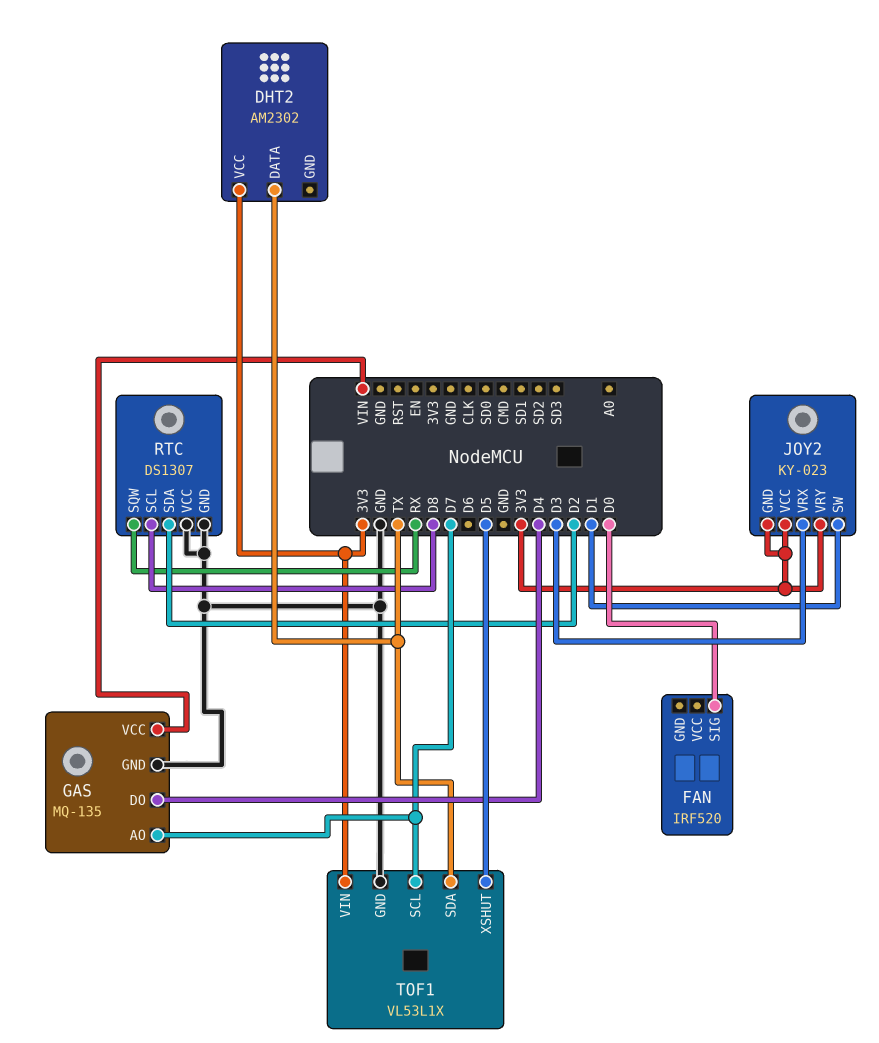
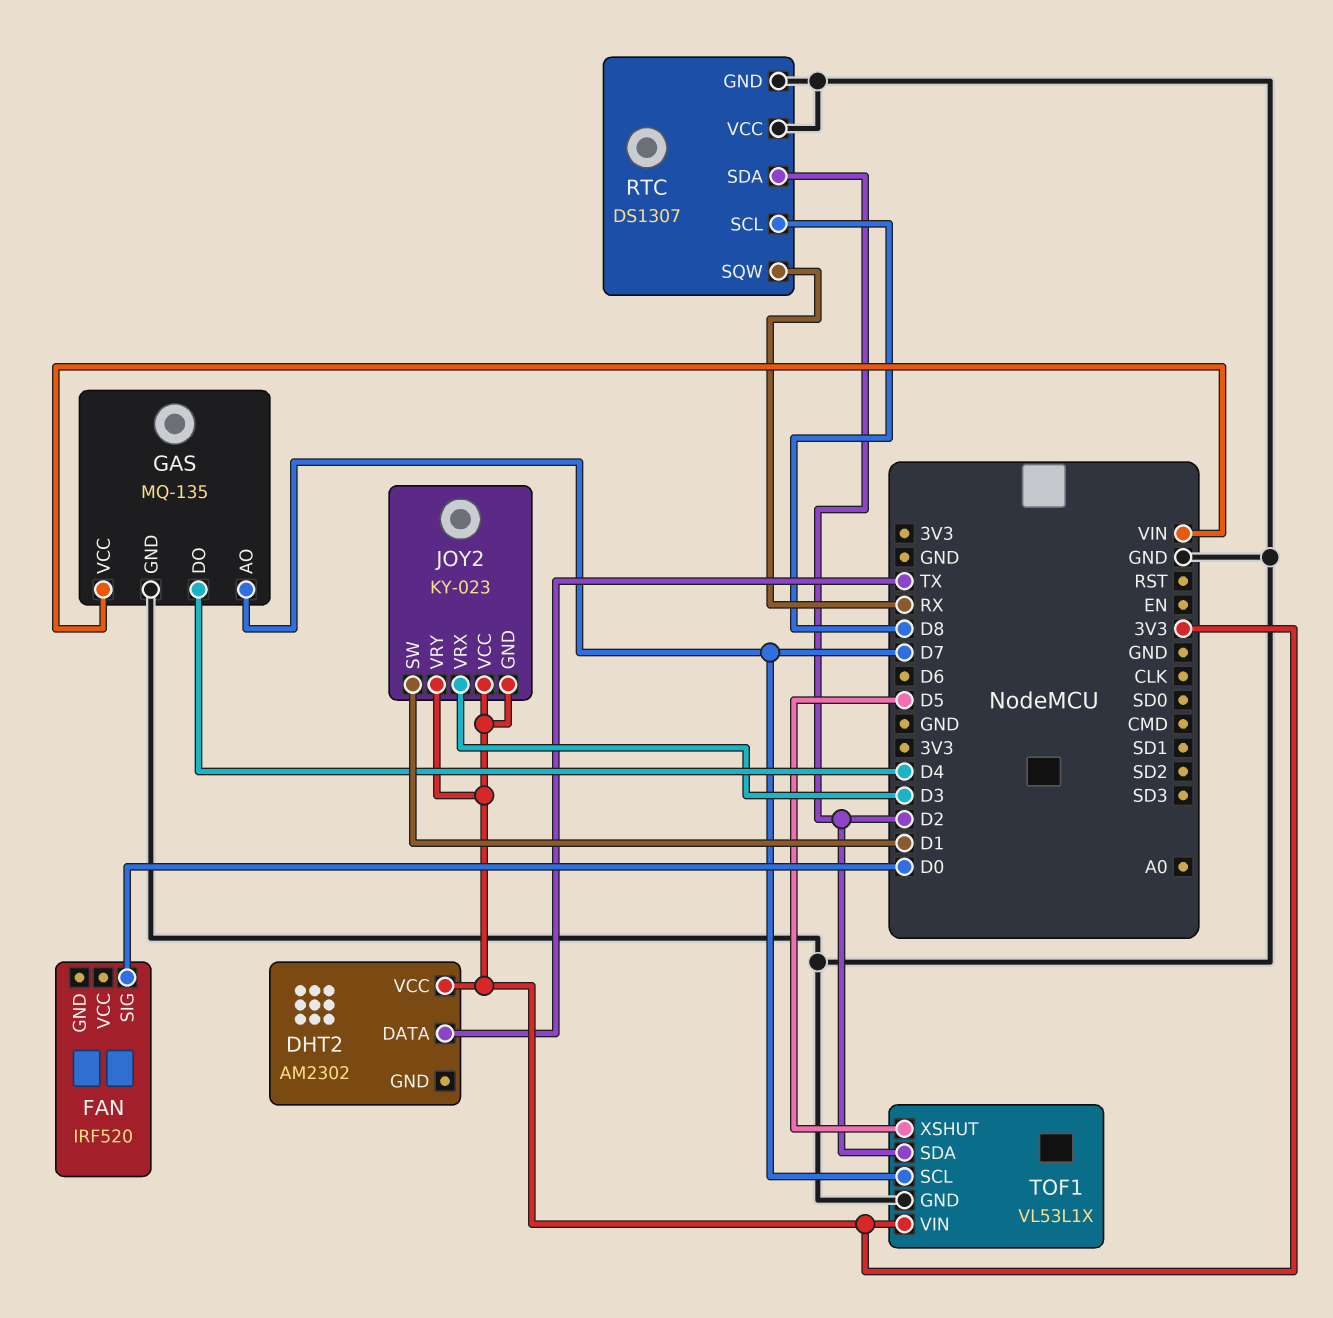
TOF1 pin SDA: TX -> D2

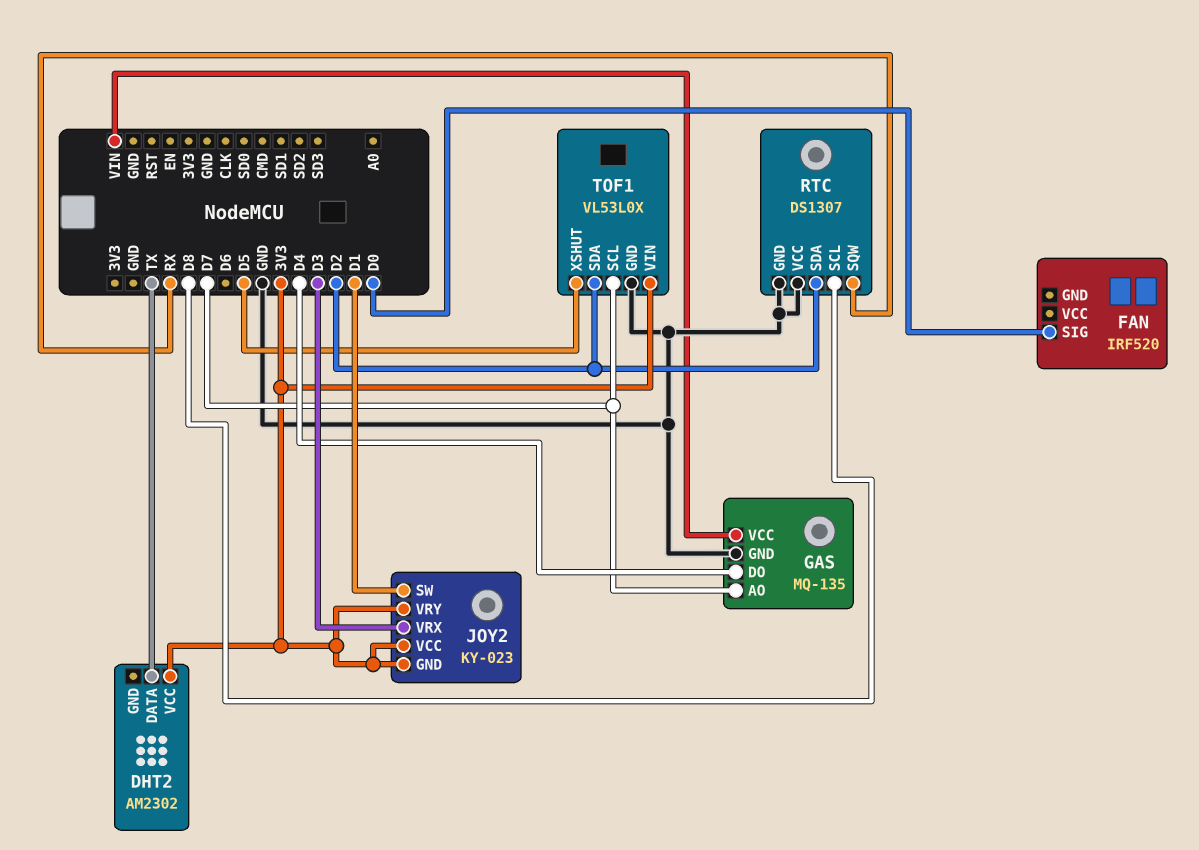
TOF1: VL53L1X -> VL53L0X

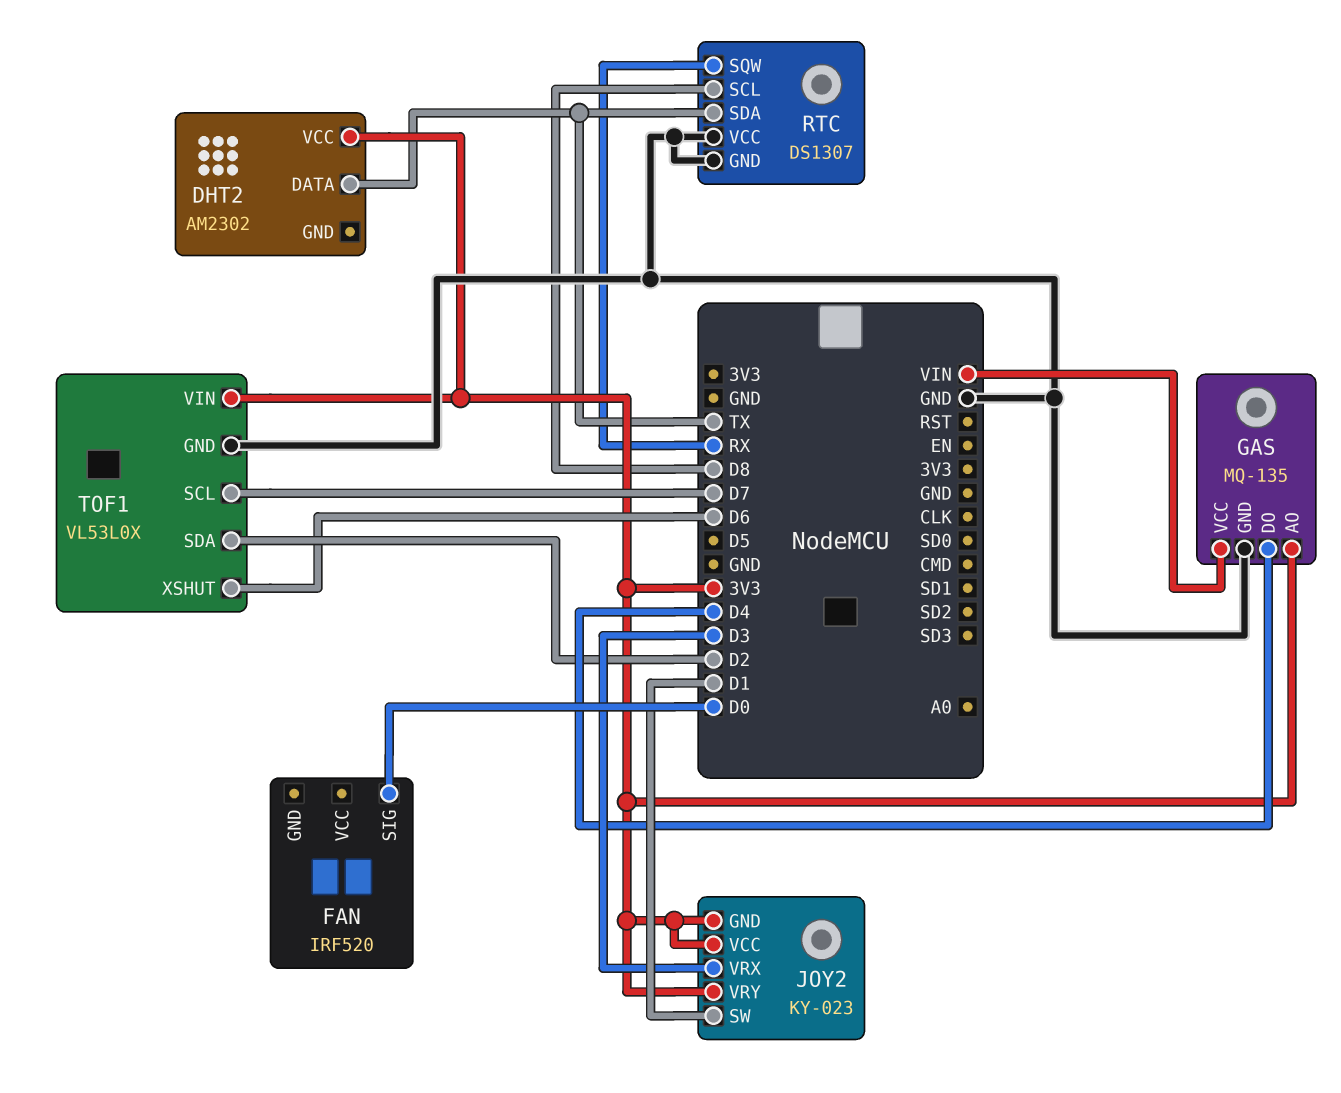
GAS pin AO: D7 -> 3V3
RTC pin SDA: D2 -> TX
TOF1 pin XSHUT: D5 -> D6

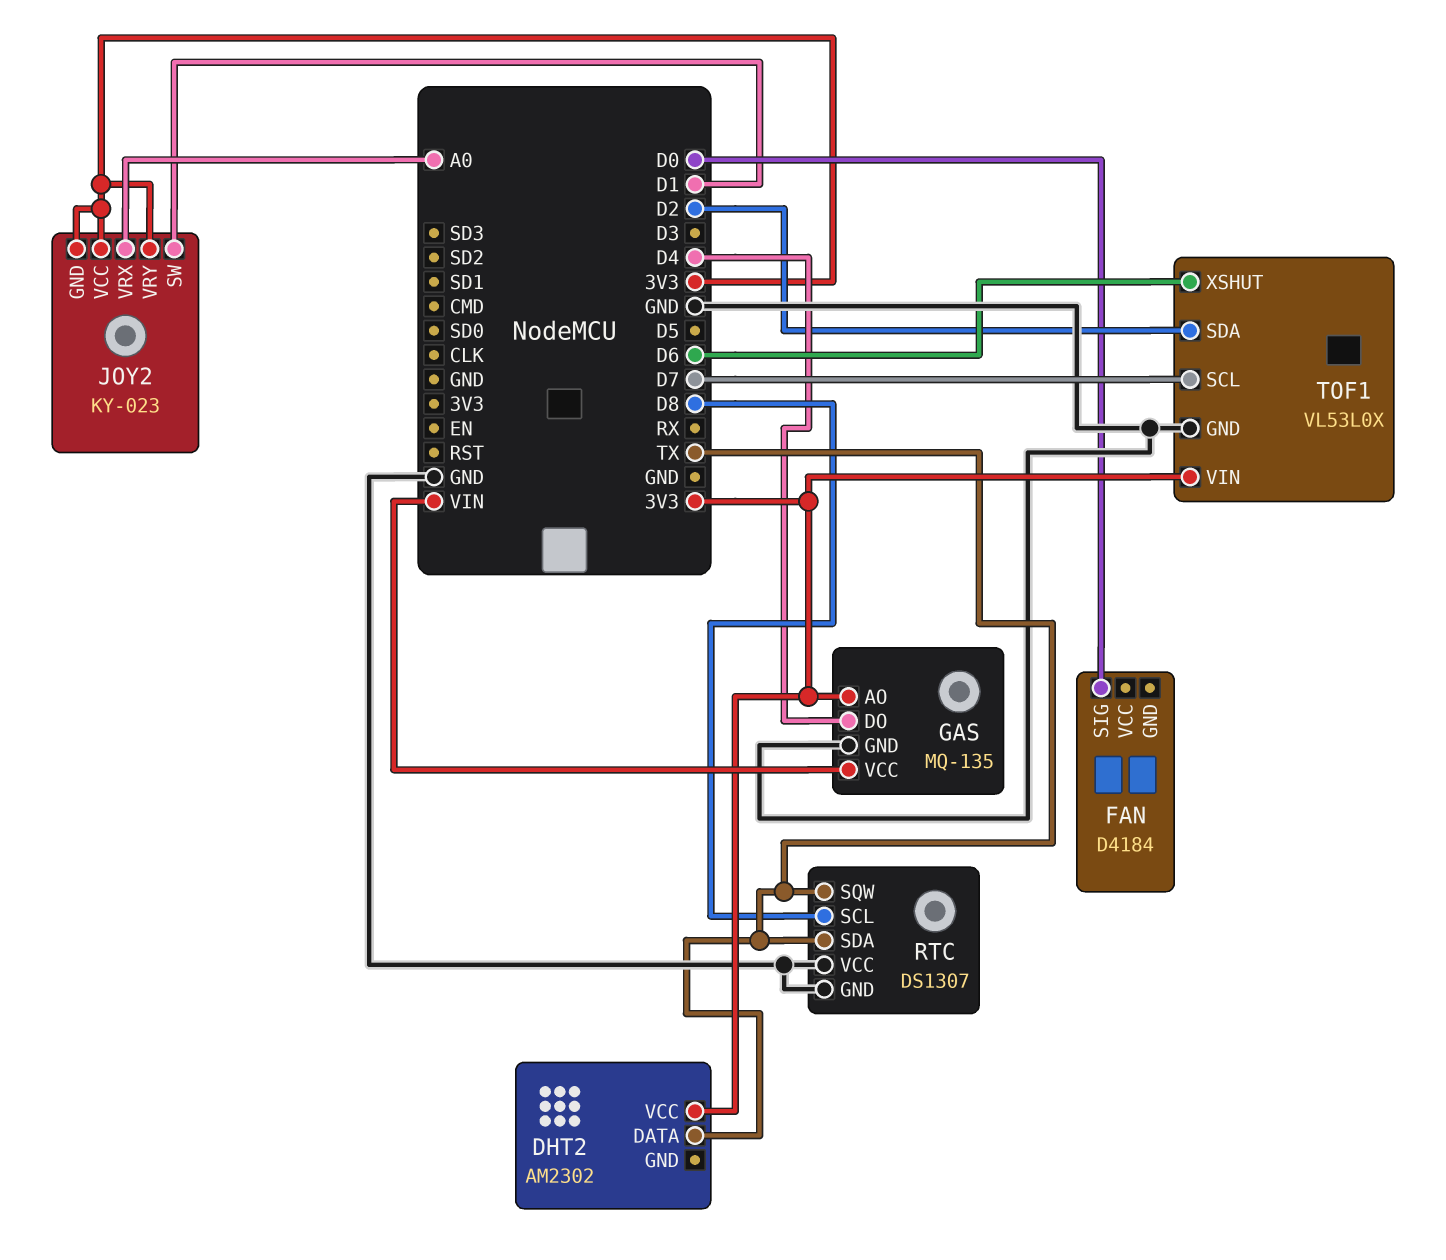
FAN: IRF520 -> D4184
JOY2 pin VRX: D3 -> A0
RTC pin SQW: RX -> TX

